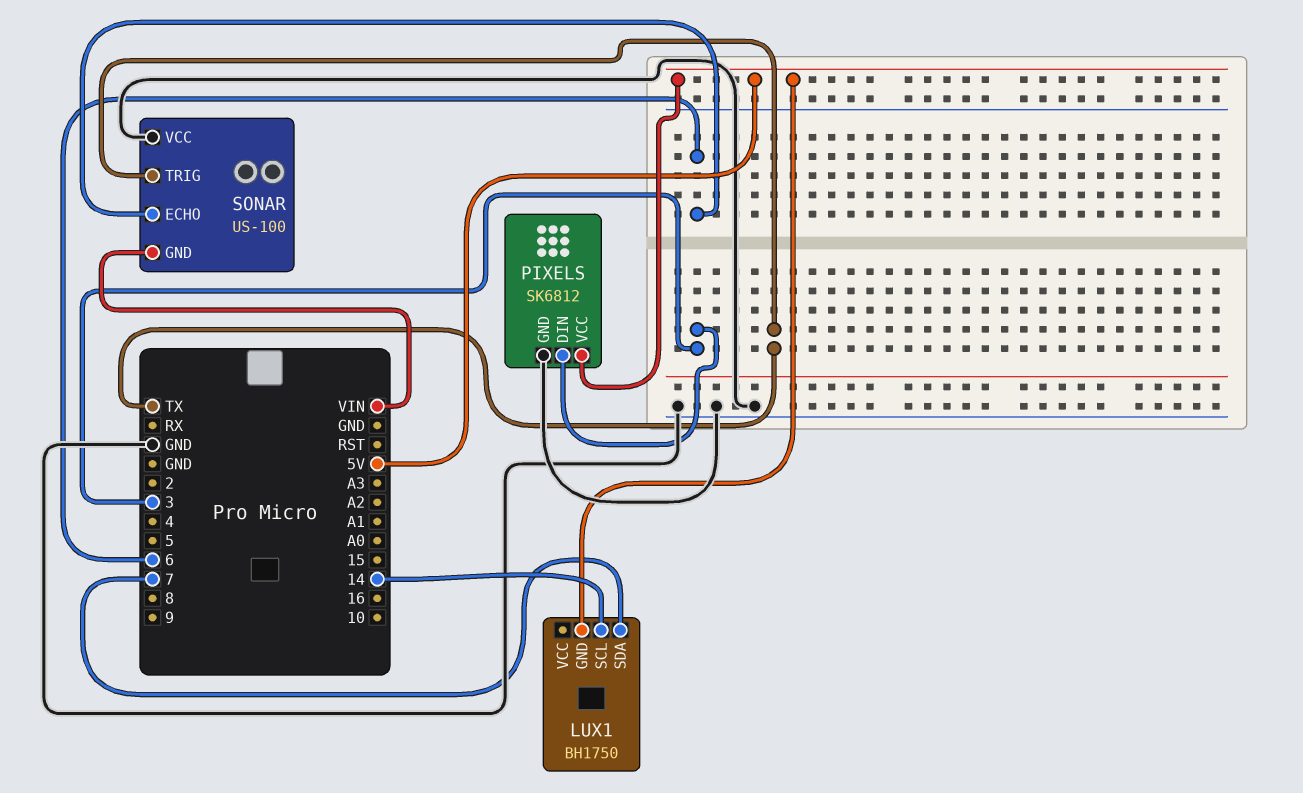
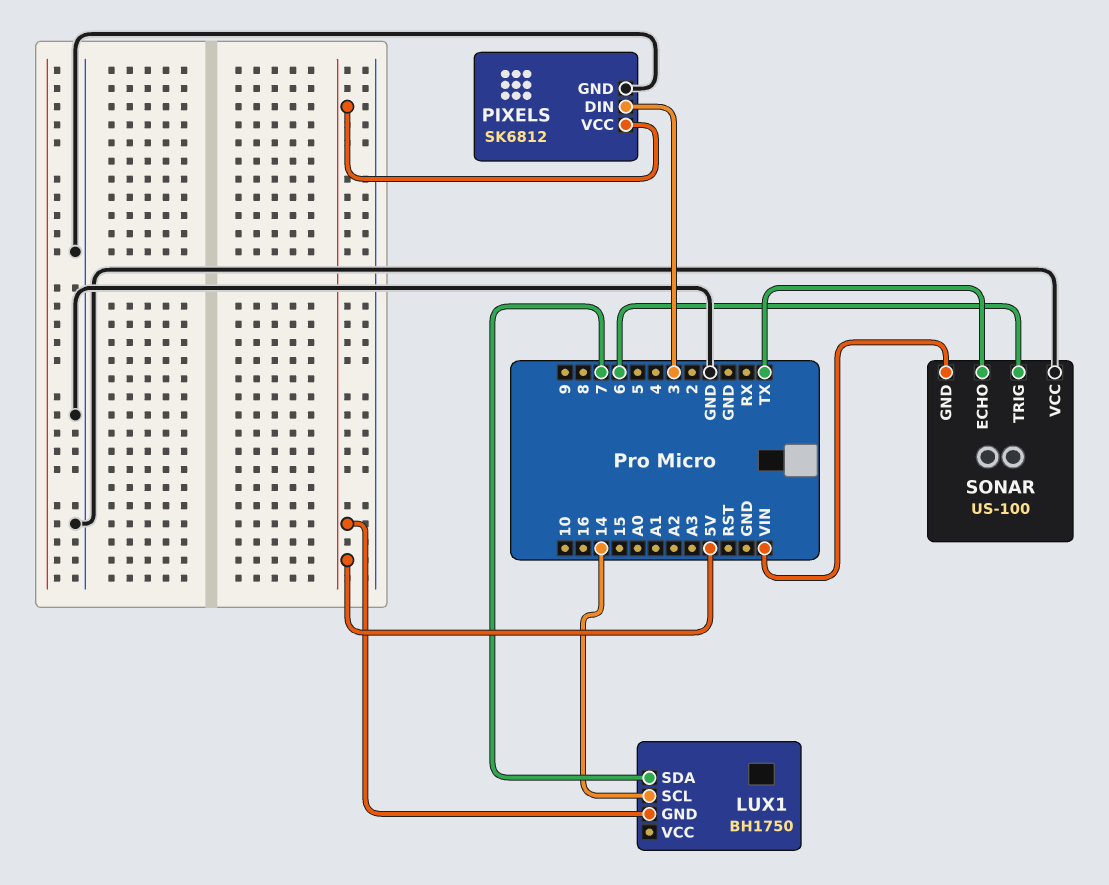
SONAR pin ECHO: 6 -> TX
SONAR pin TRIG: TX -> 6

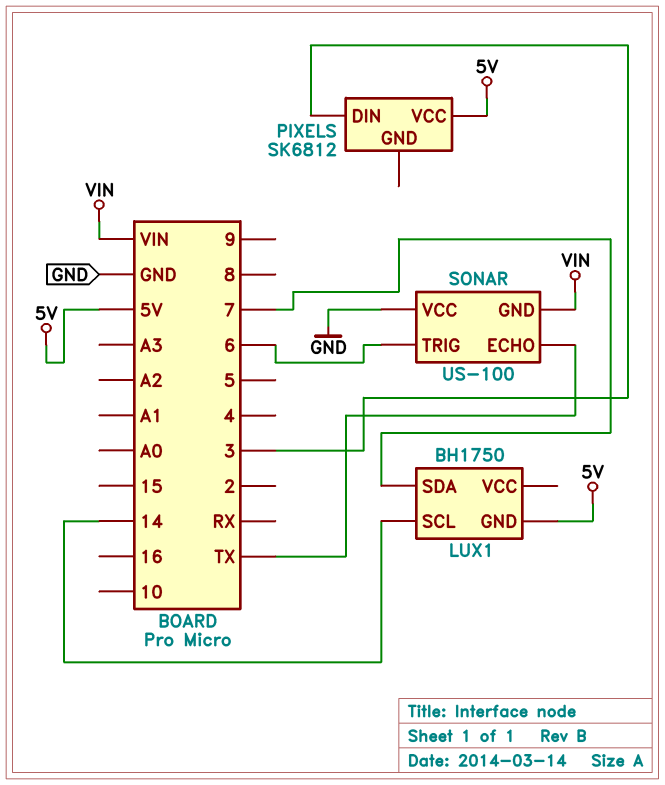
PIXELS pin GND: GND -> none

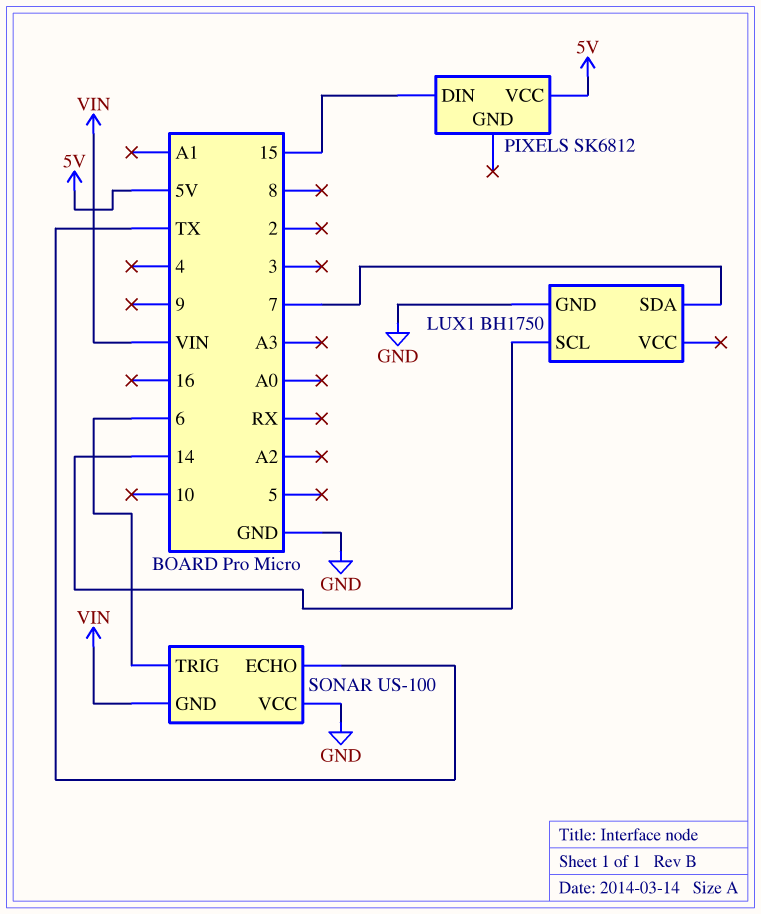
LUX1 pin GND: 5V -> GND
PIXELS pin DIN: 3 -> 15

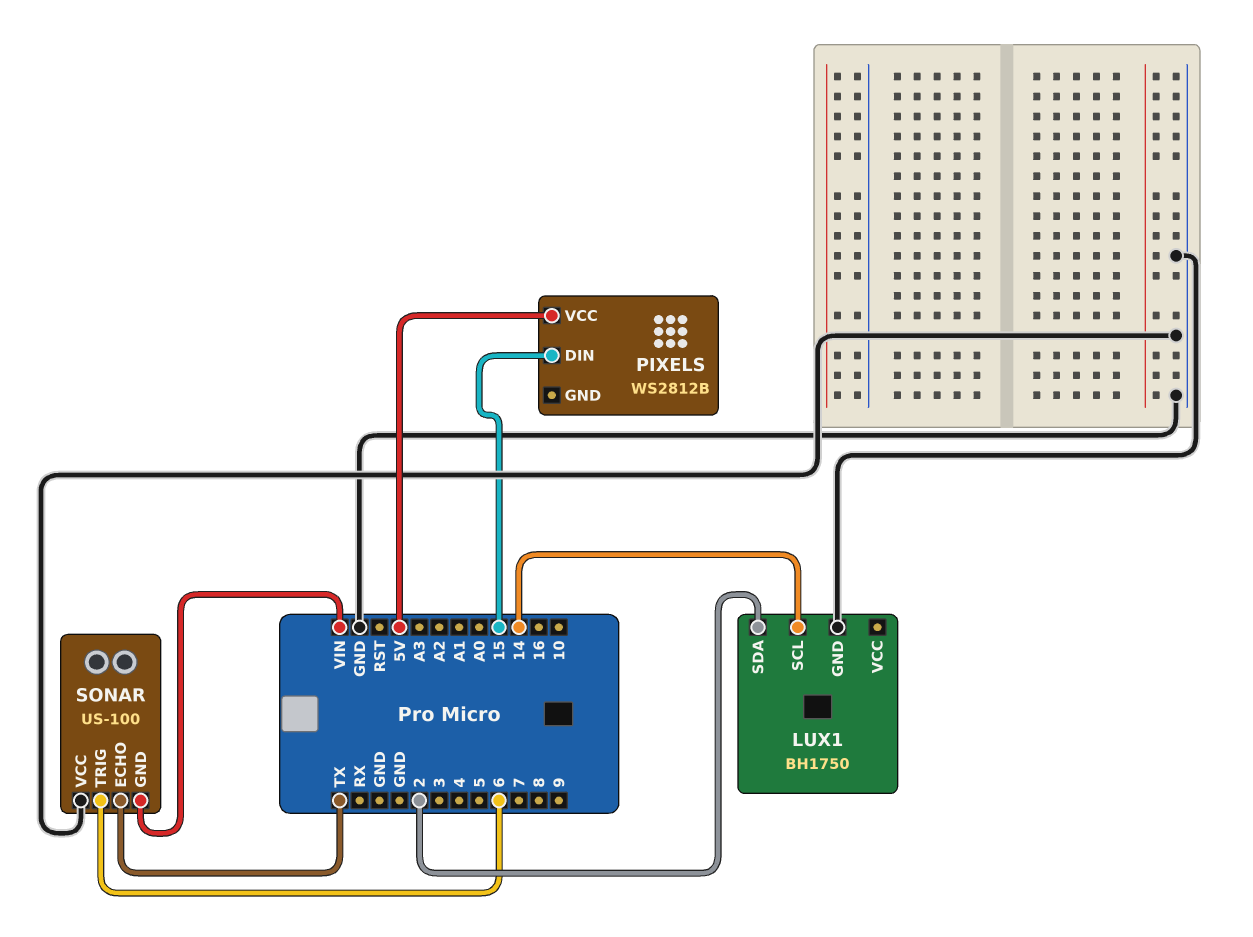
LUX1 pin SDA: 7 -> 2
PIXELS: SK6812 -> WS2812B

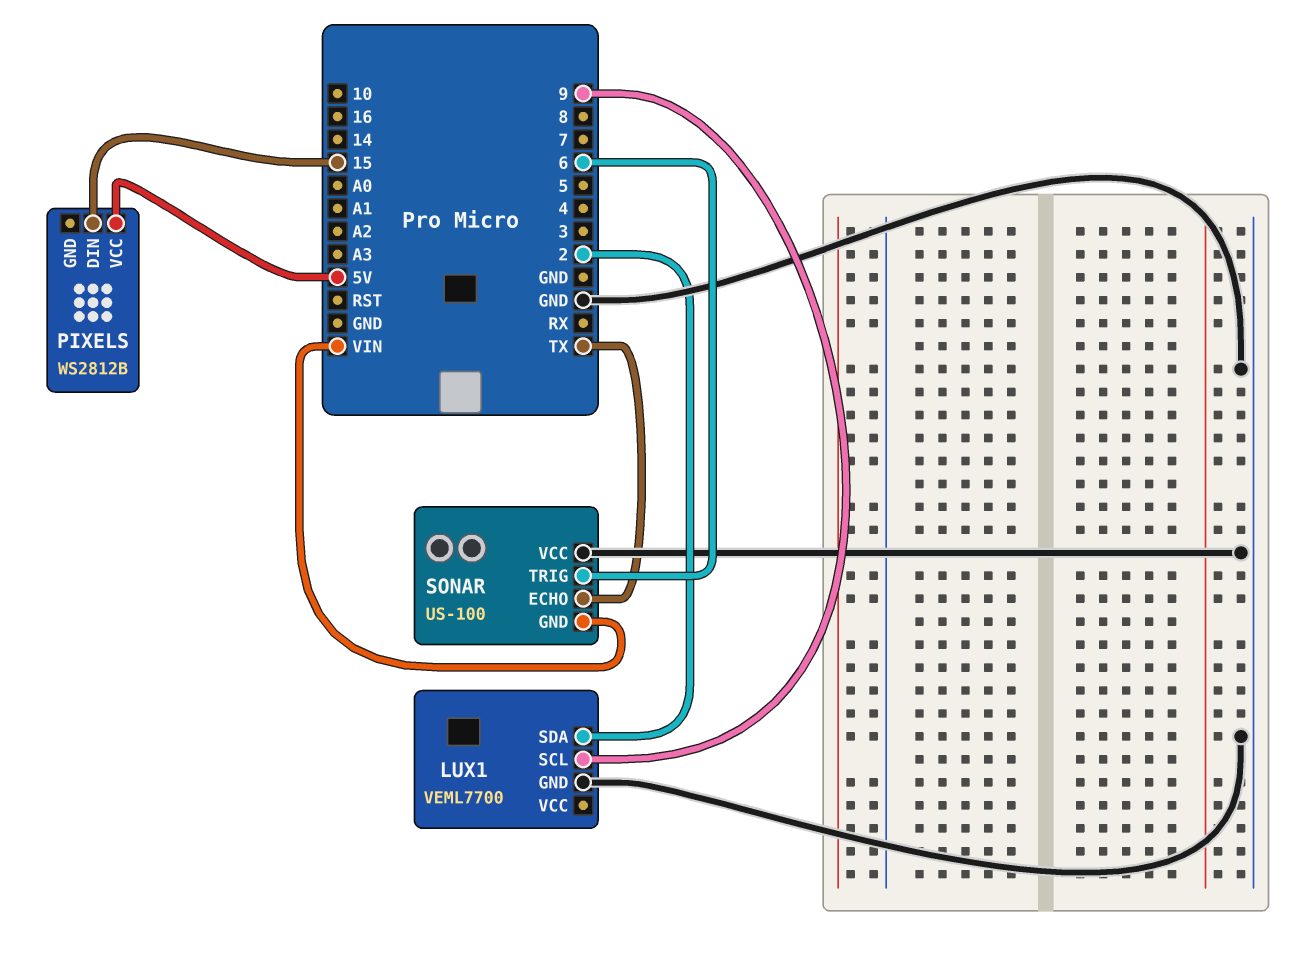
LUX1: BH1750 -> VEML7700
LUX1 pin SCL: 14 -> 9

